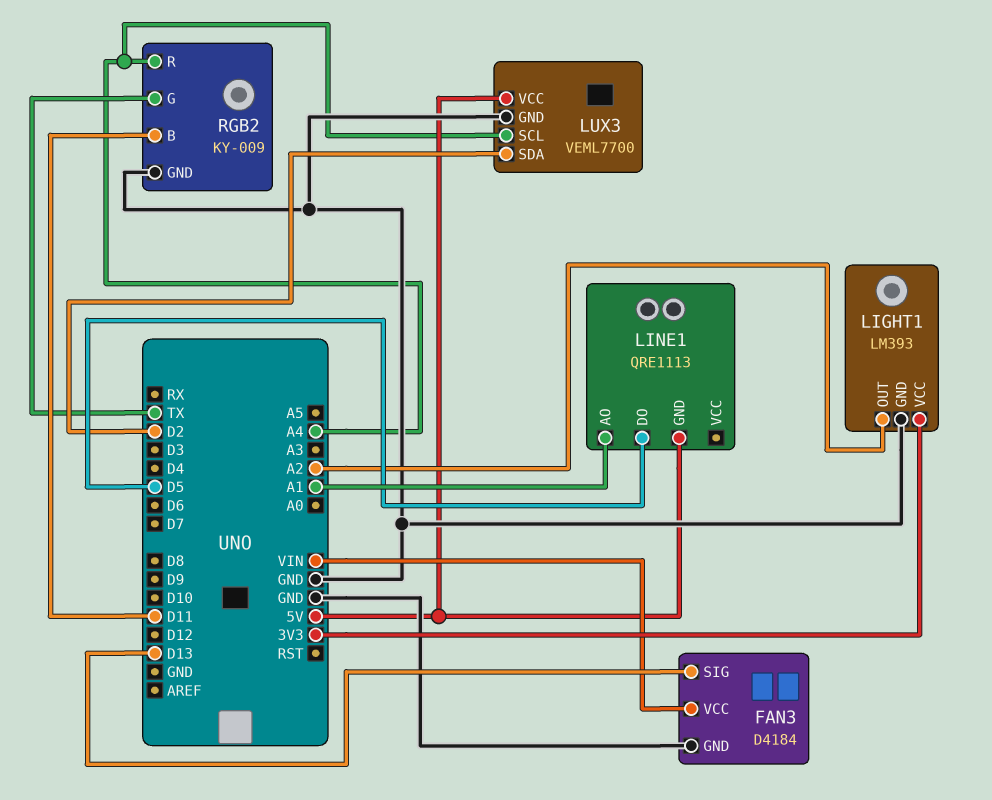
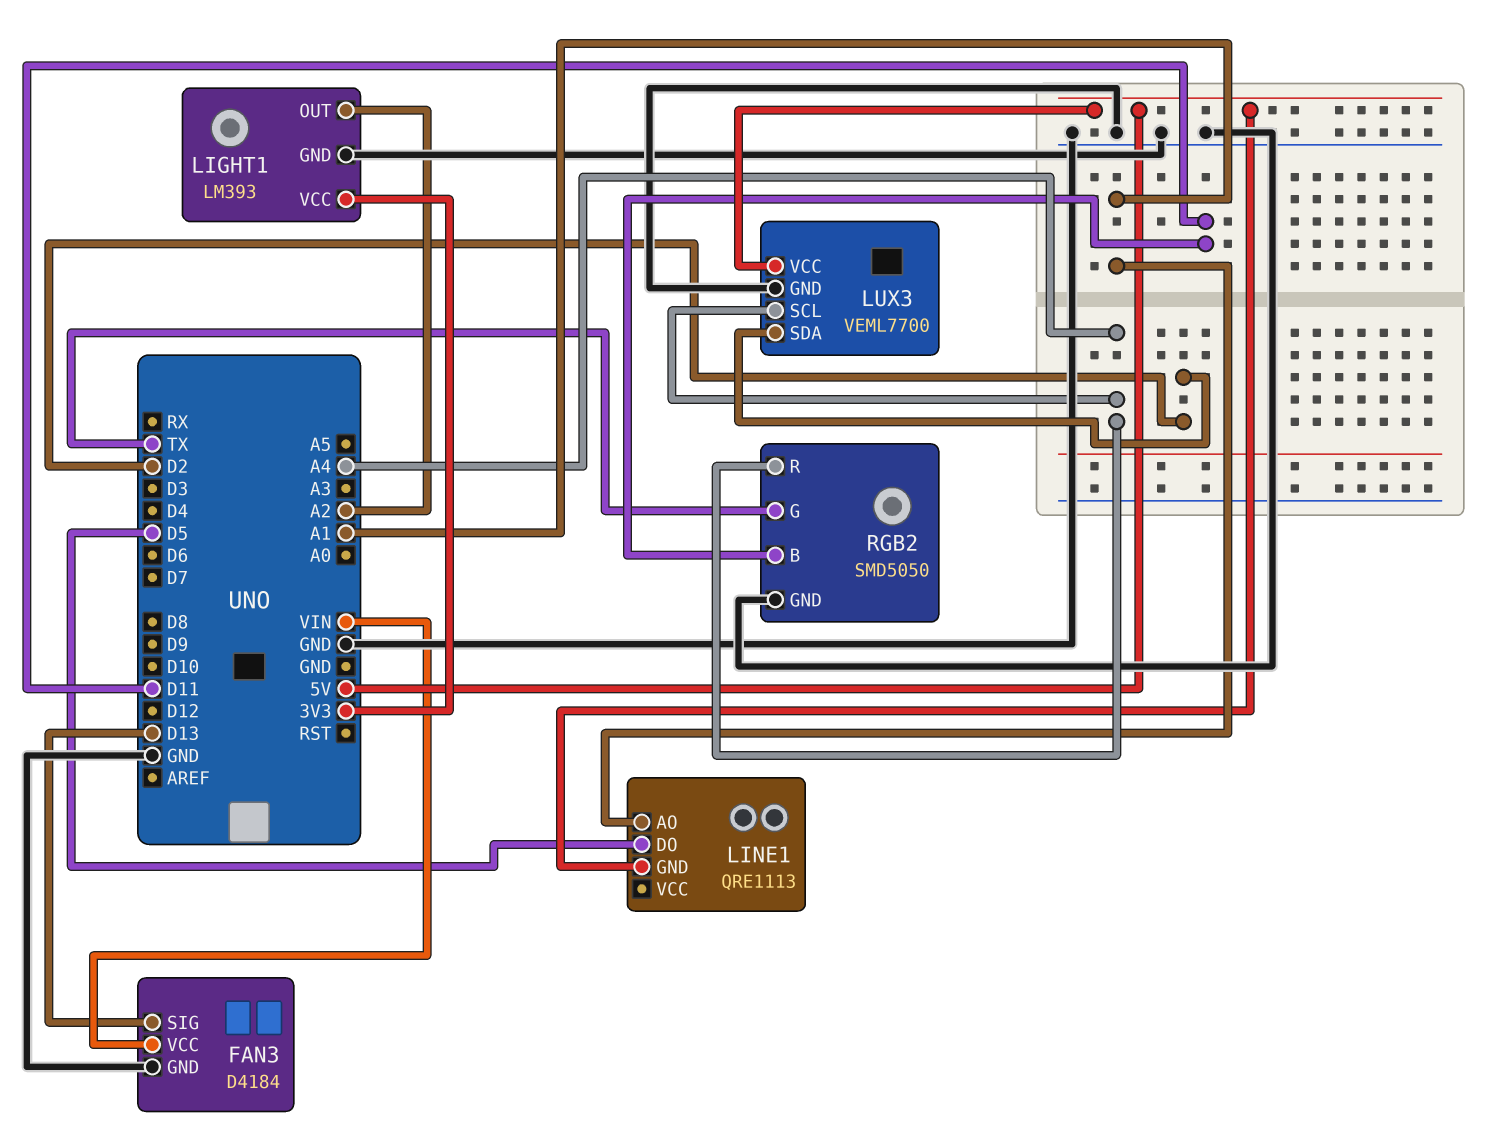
RGB2: KY-009 -> SMD5050

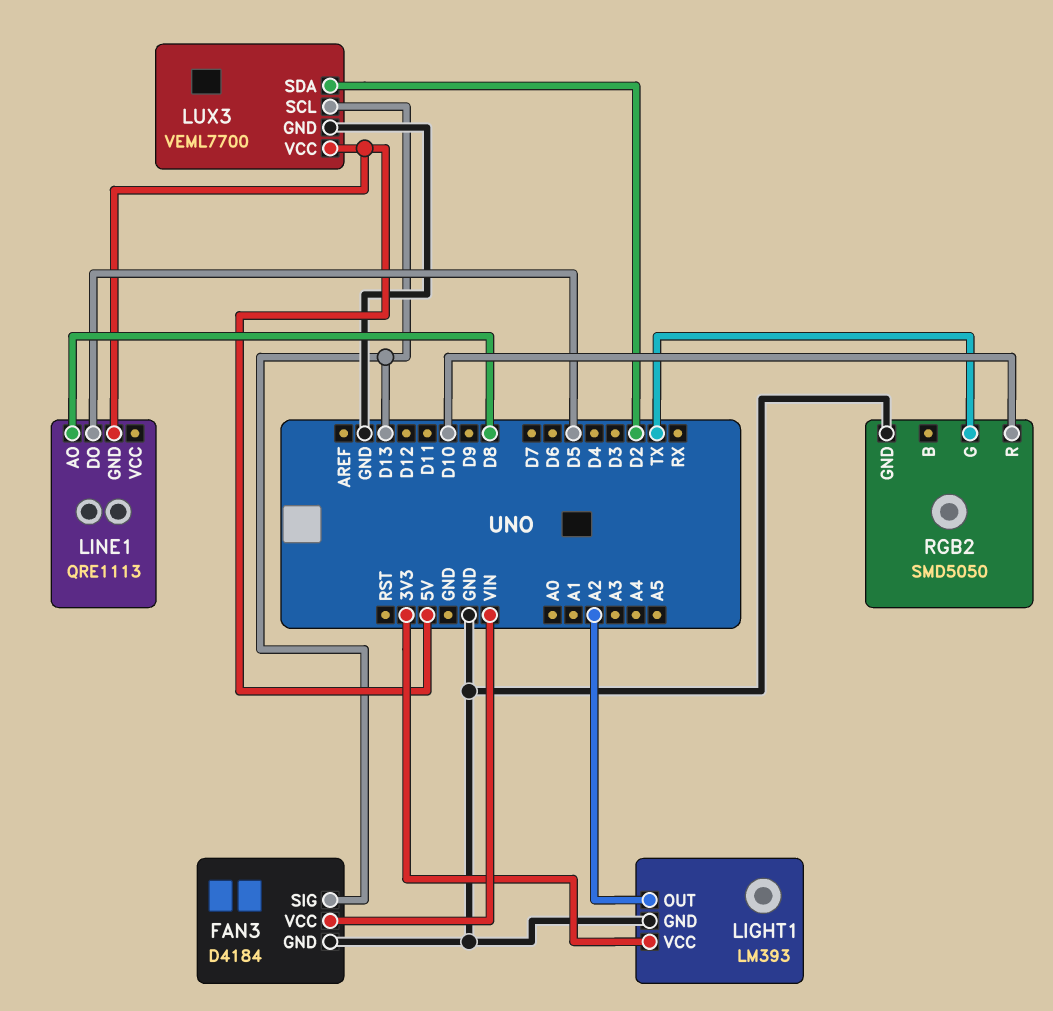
LINE1 pin AO: A1 -> D8
LUX3 pin SCL: A4 -> D13
RGB2 pin B: D11 -> none
RGB2 pin R: A4 -> D10

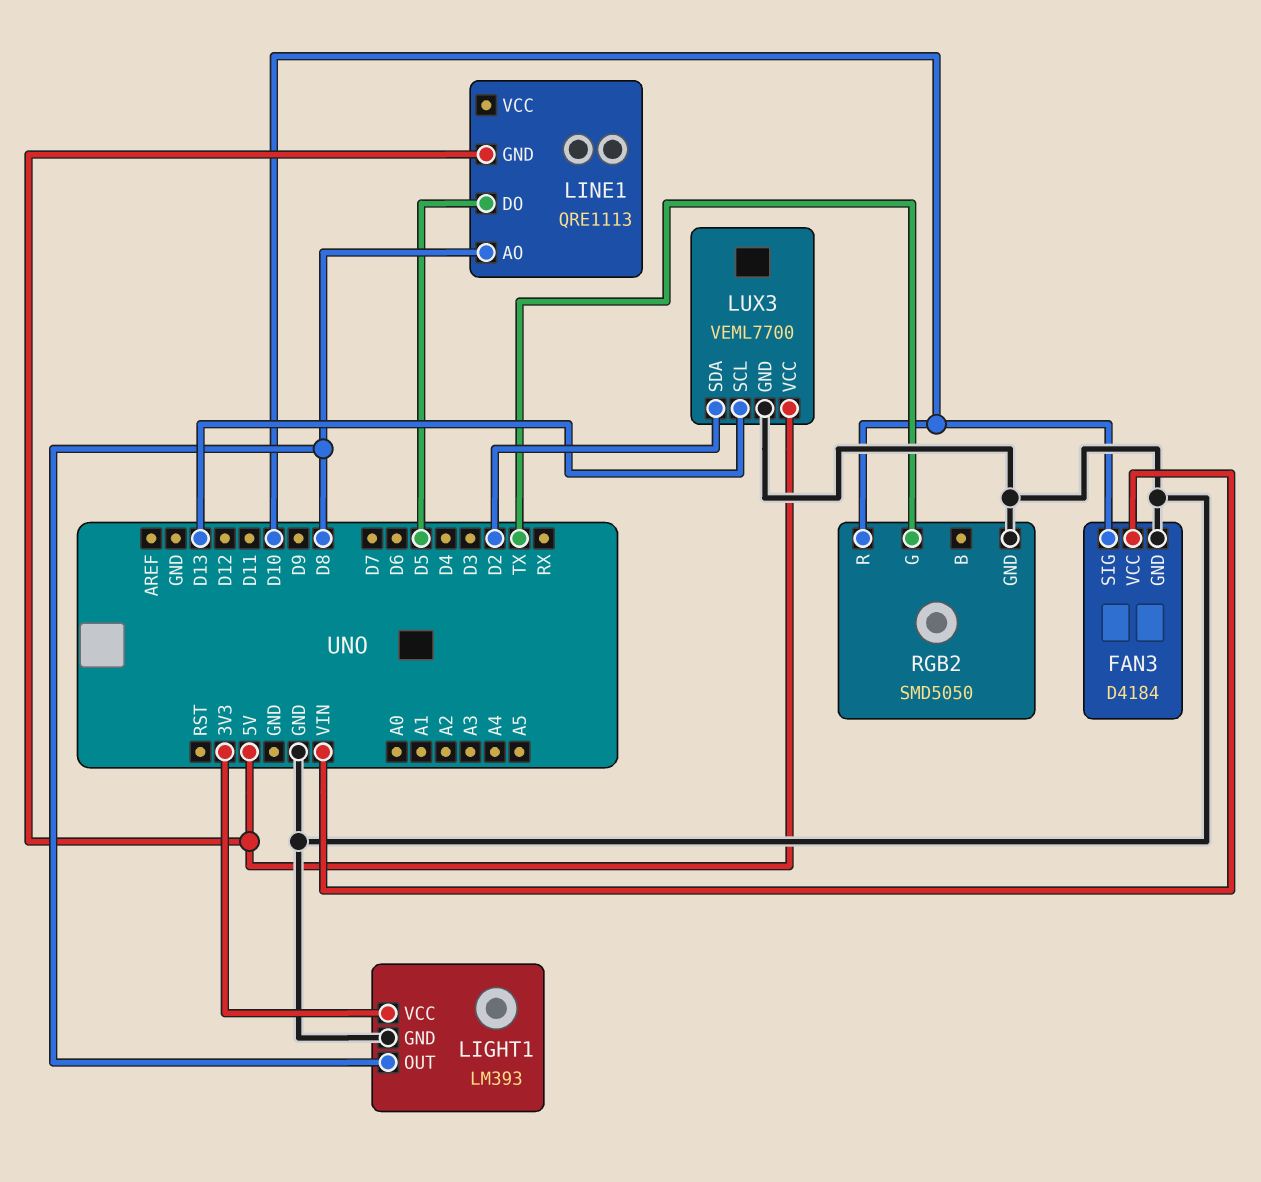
FAN3 pin SIG: D13 -> D10
LIGHT1 pin OUT: A2 -> D8

